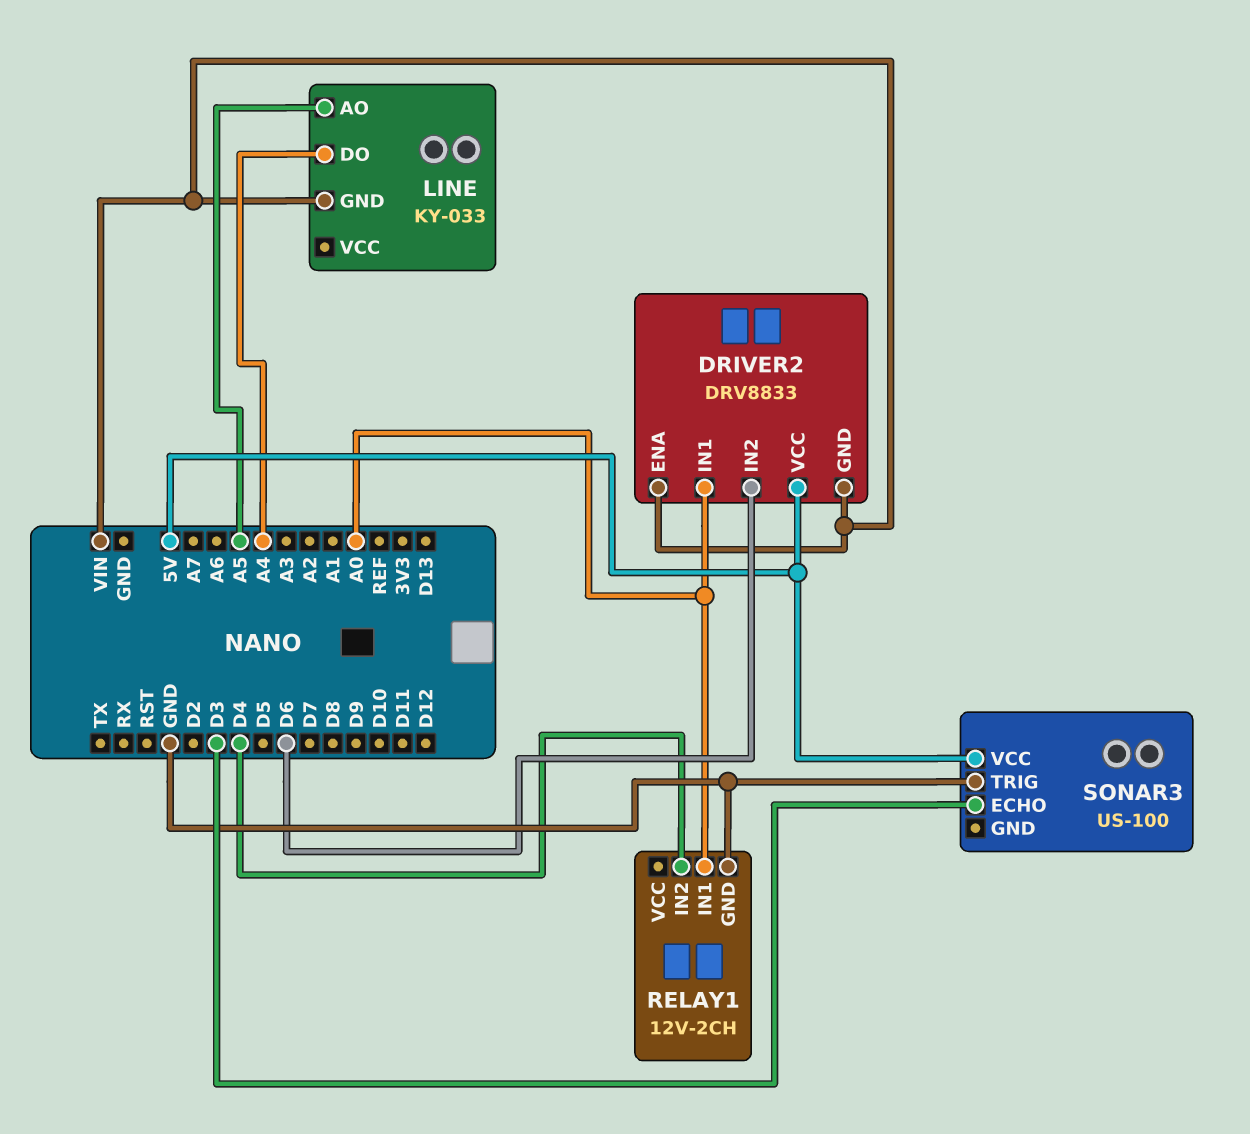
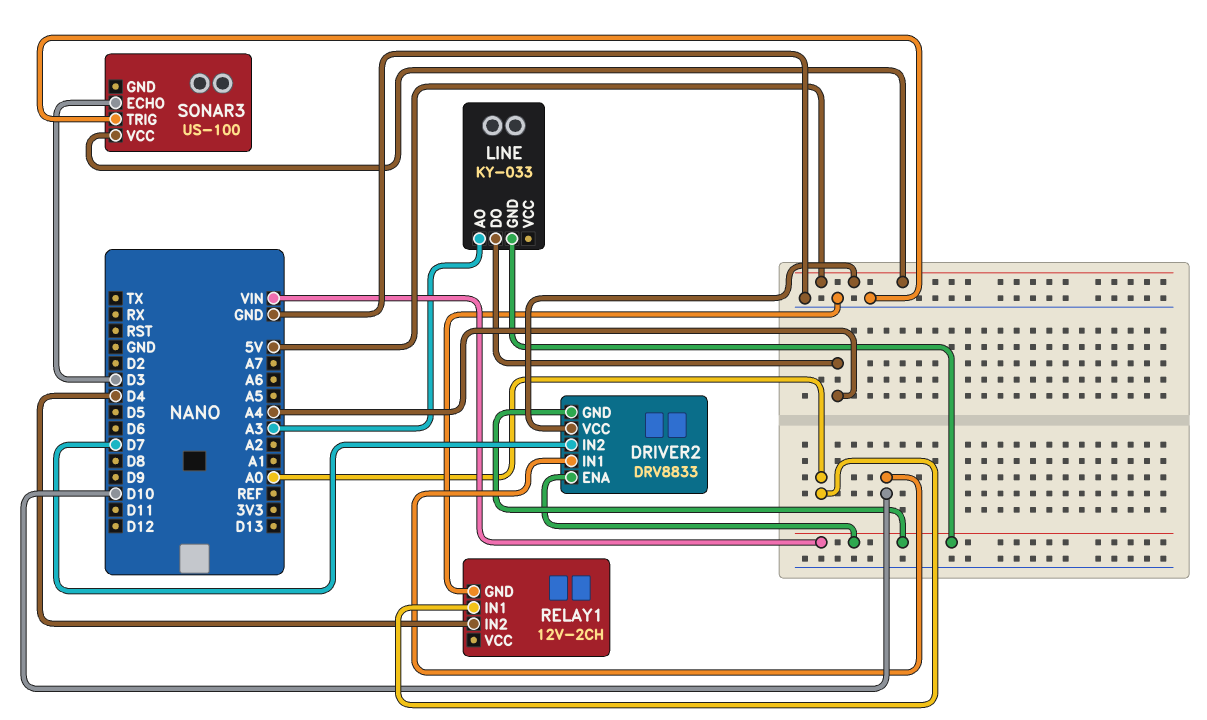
DRIVER2 pin IN1: A0 -> D10
DRIVER2 pin IN2: D6 -> D7
LINE pin AO: A5 -> A3

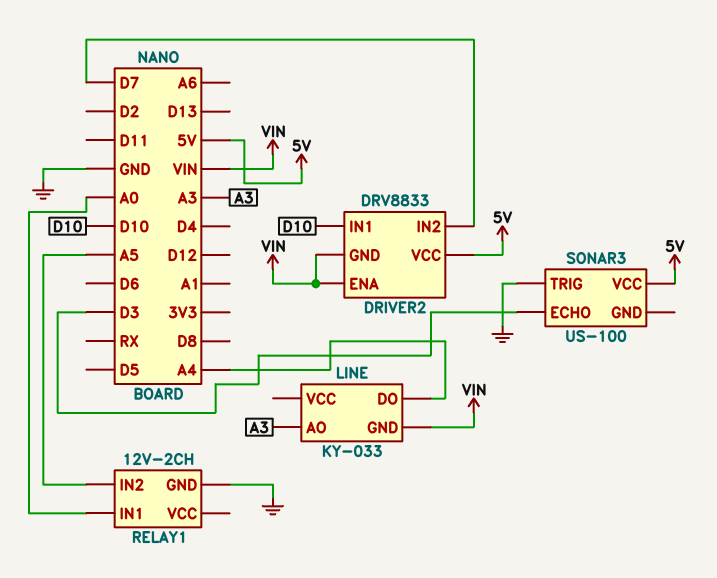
RELAY1 pin IN2: D4 -> A5

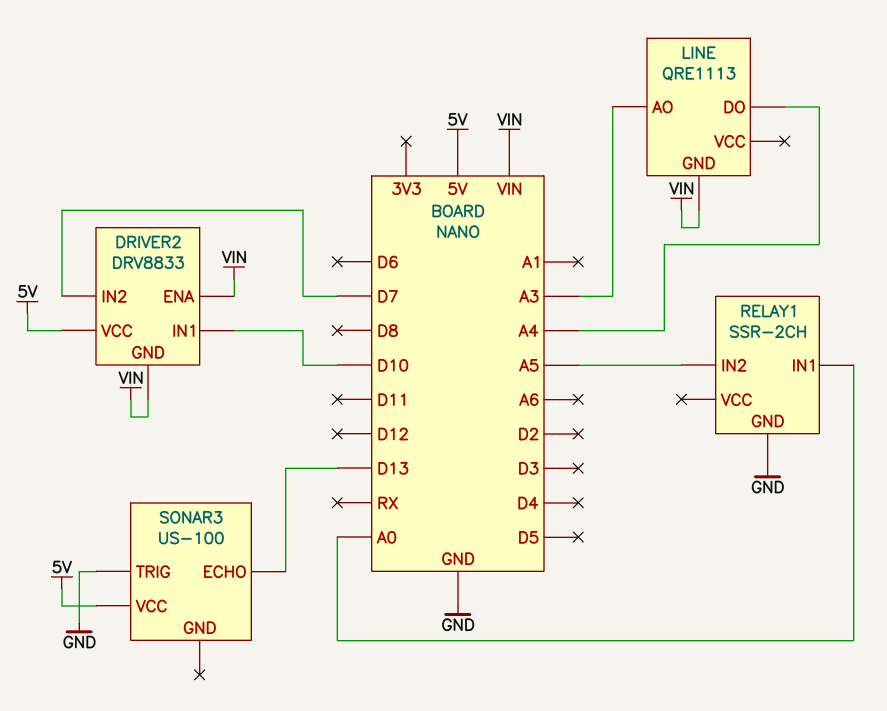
LINE: KY-033 -> QRE1113
RELAY1: 12V-2CH -> SSR-2CH
SONAR3 pin ECHO: D3 -> D13

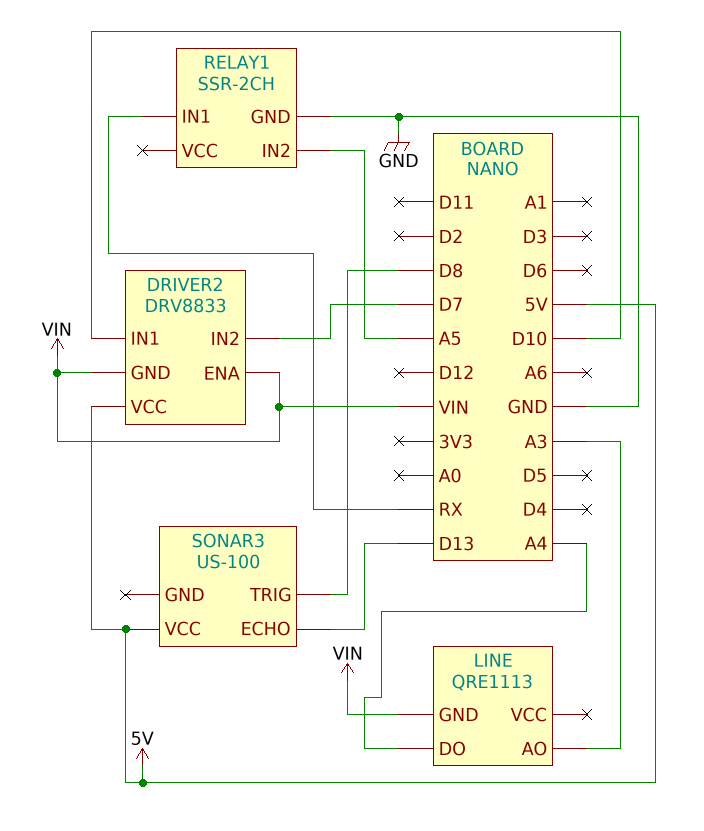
RELAY1 pin IN1: A0 -> RX
SONAR3 pin TRIG: GND -> D8

